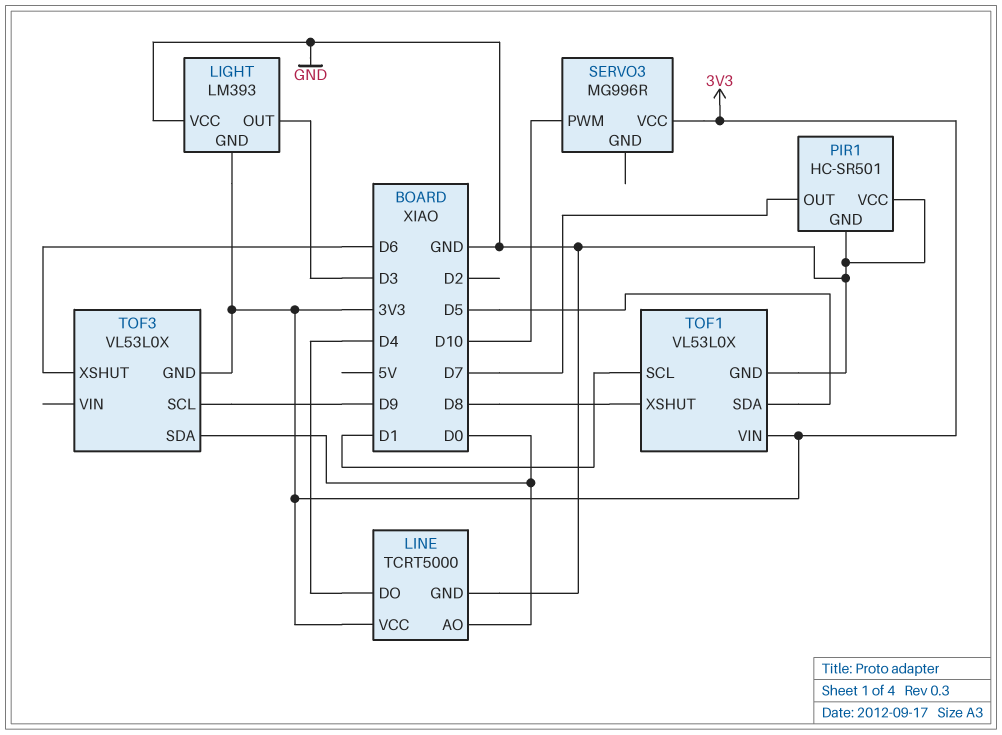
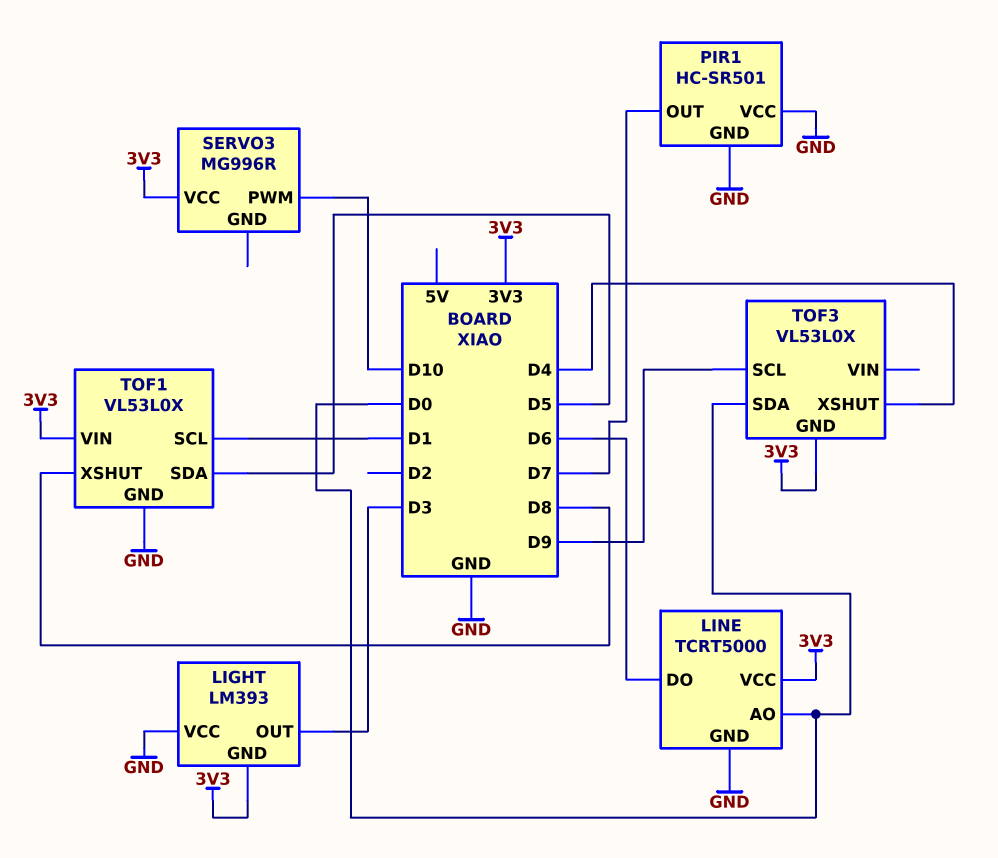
LINE pin DO: D4 -> D6
TOF3 pin XSHUT: D6 -> D4

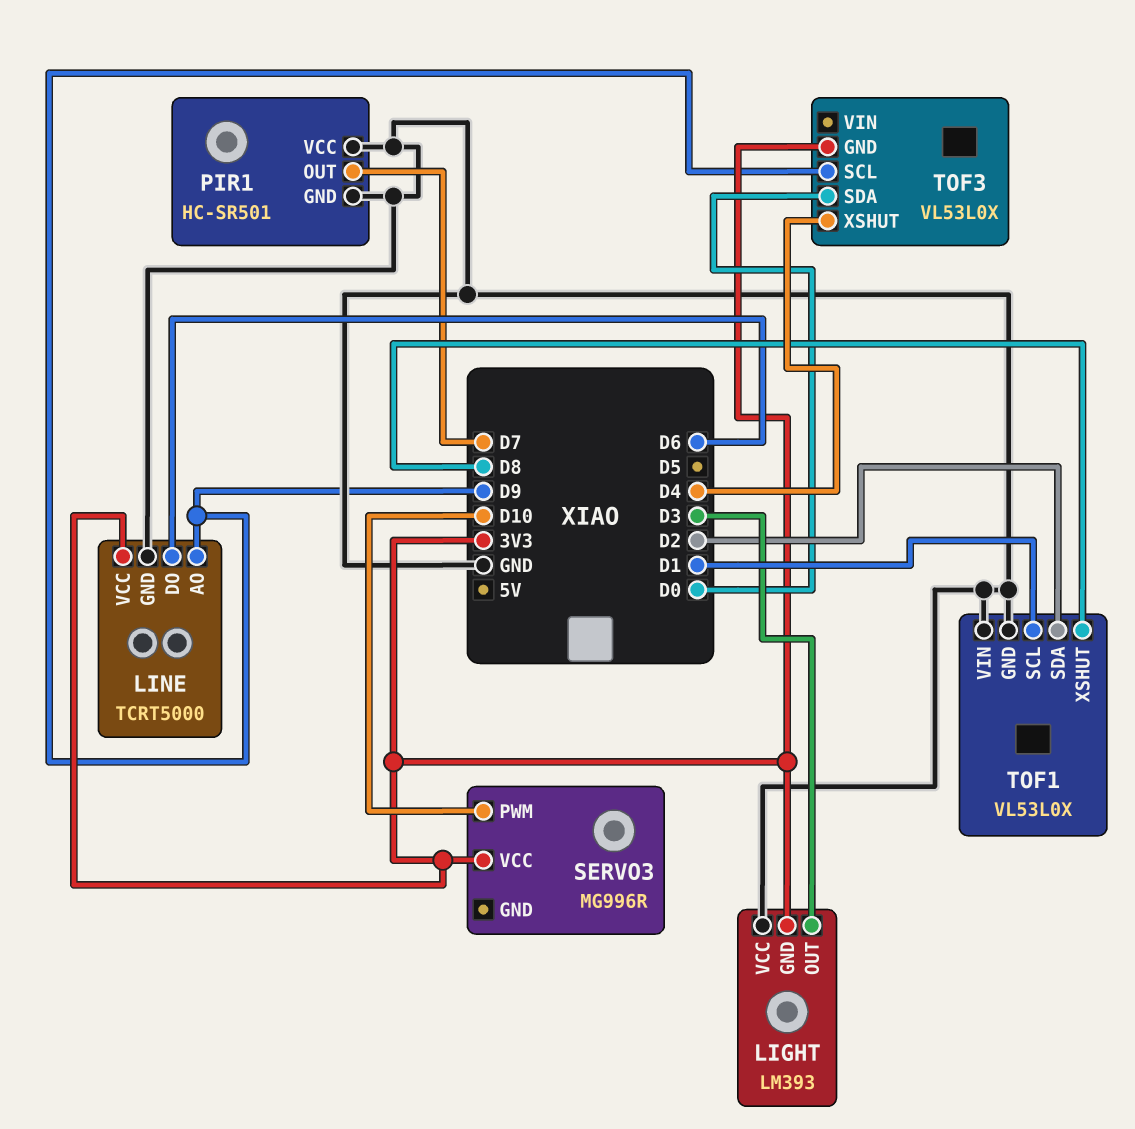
LINE pin AO: D0 -> D9
TOF1 pin SDA: D5 -> D2
TOF1 pin VIN: 3V3 -> GND

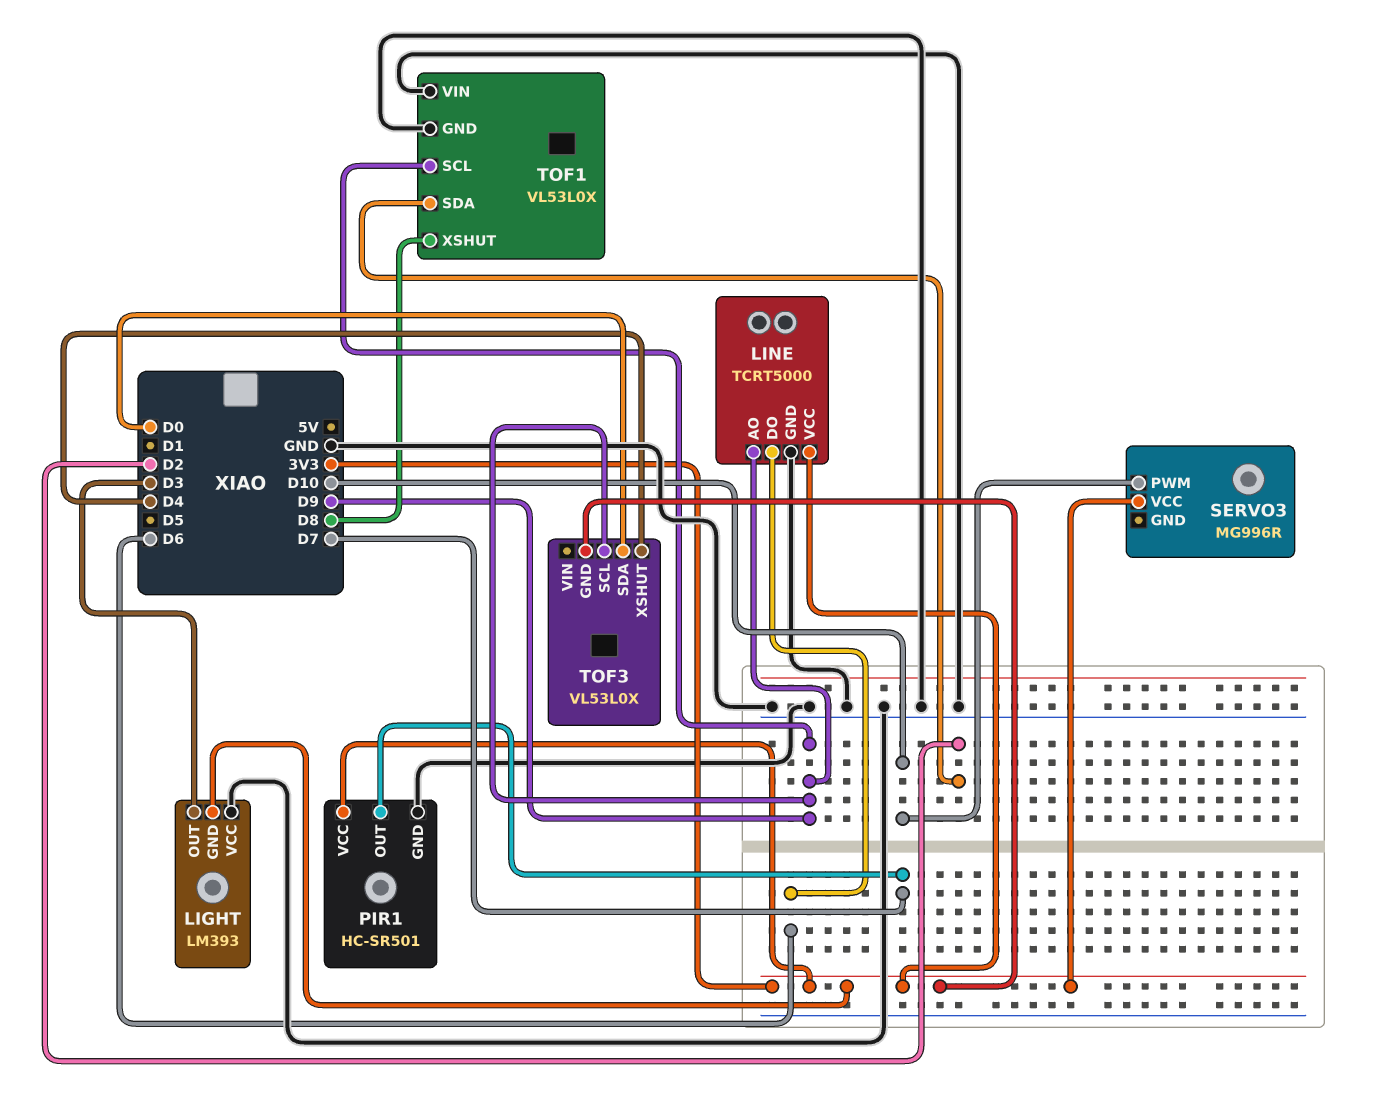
PIR1 pin VCC: GND -> 3V3
TOF1 pin SCL: D1 -> D9

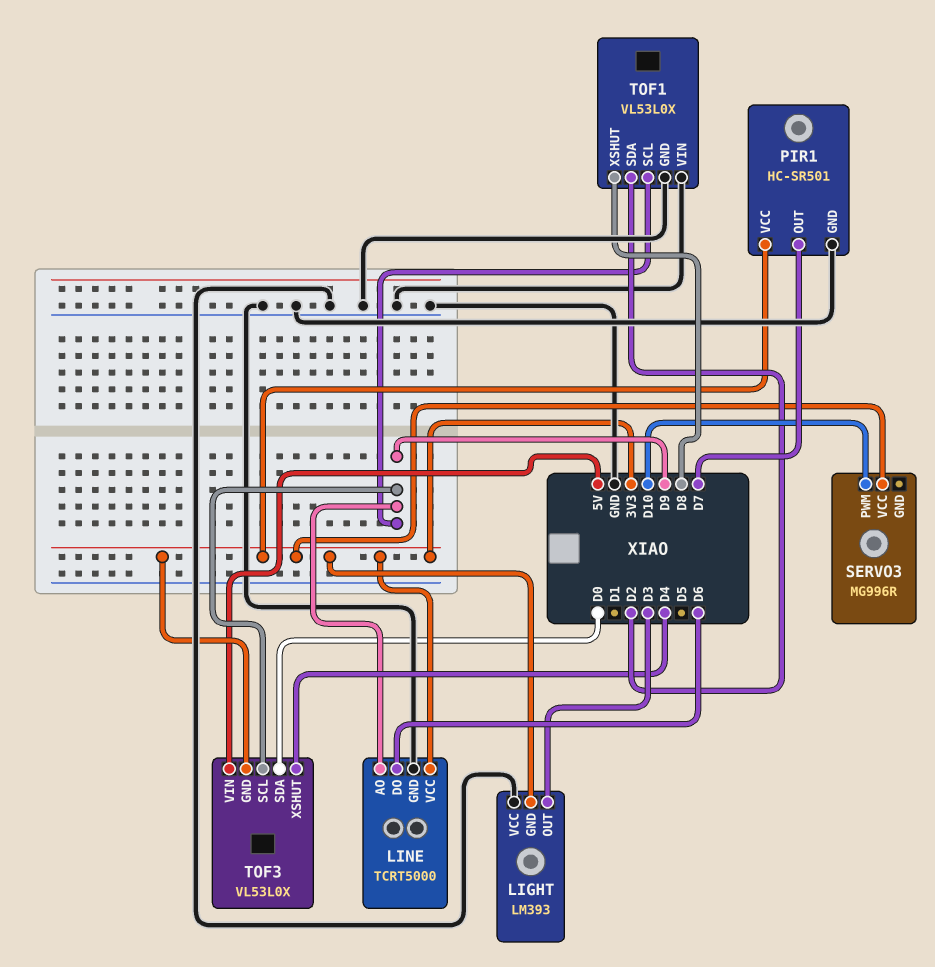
TOF3 pin VIN: none -> 5V

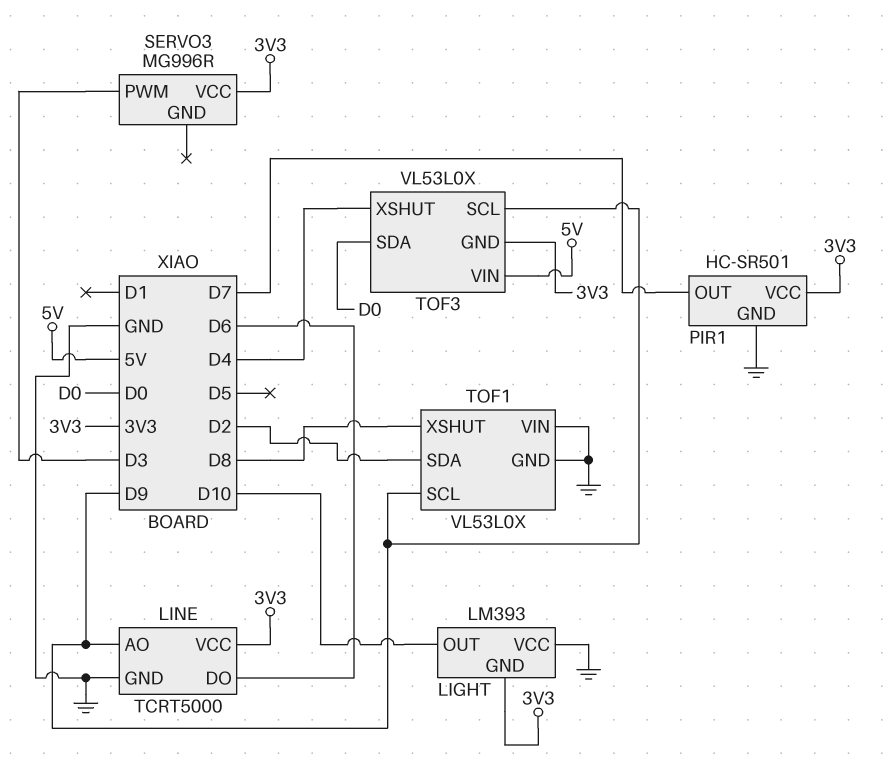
LIGHT pin OUT: D3 -> D10
SERVO3 pin PWM: D10 -> D3

